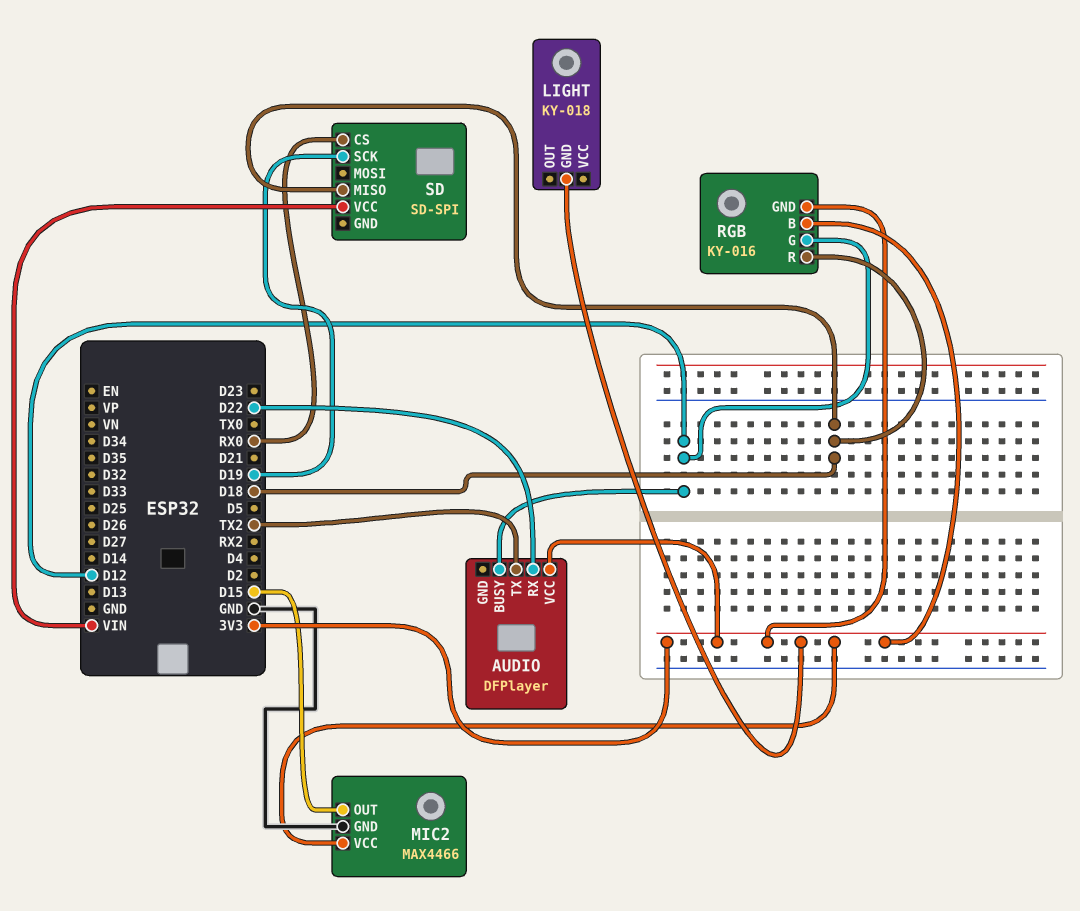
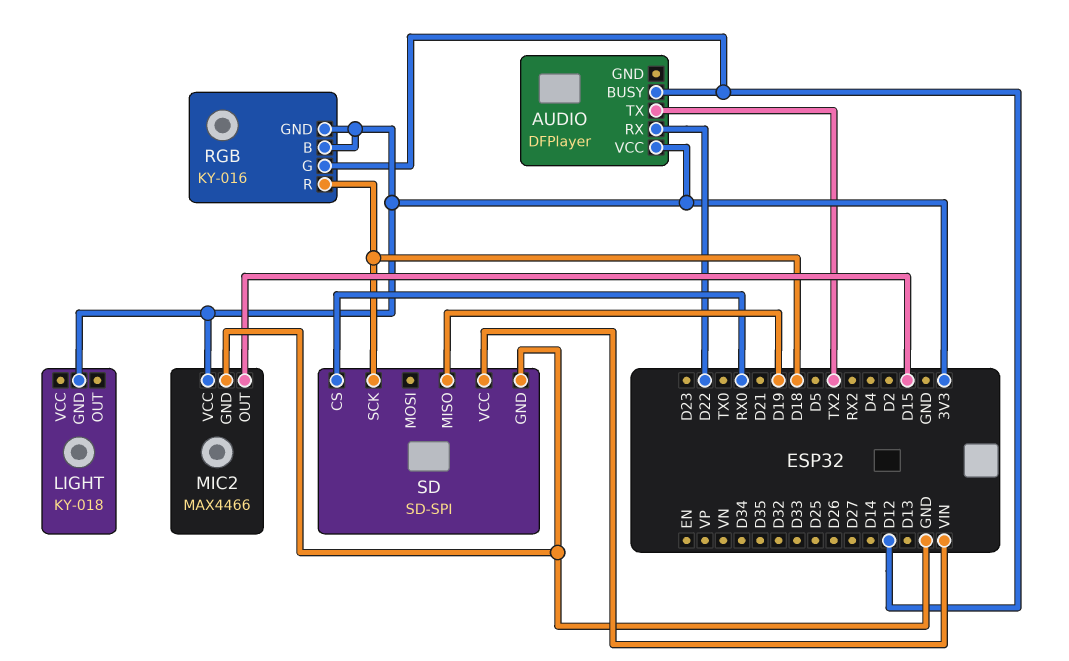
SD pin GND: none -> GND
SD pin MISO: D18 -> D19
SD pin SCK: D19 -> D18

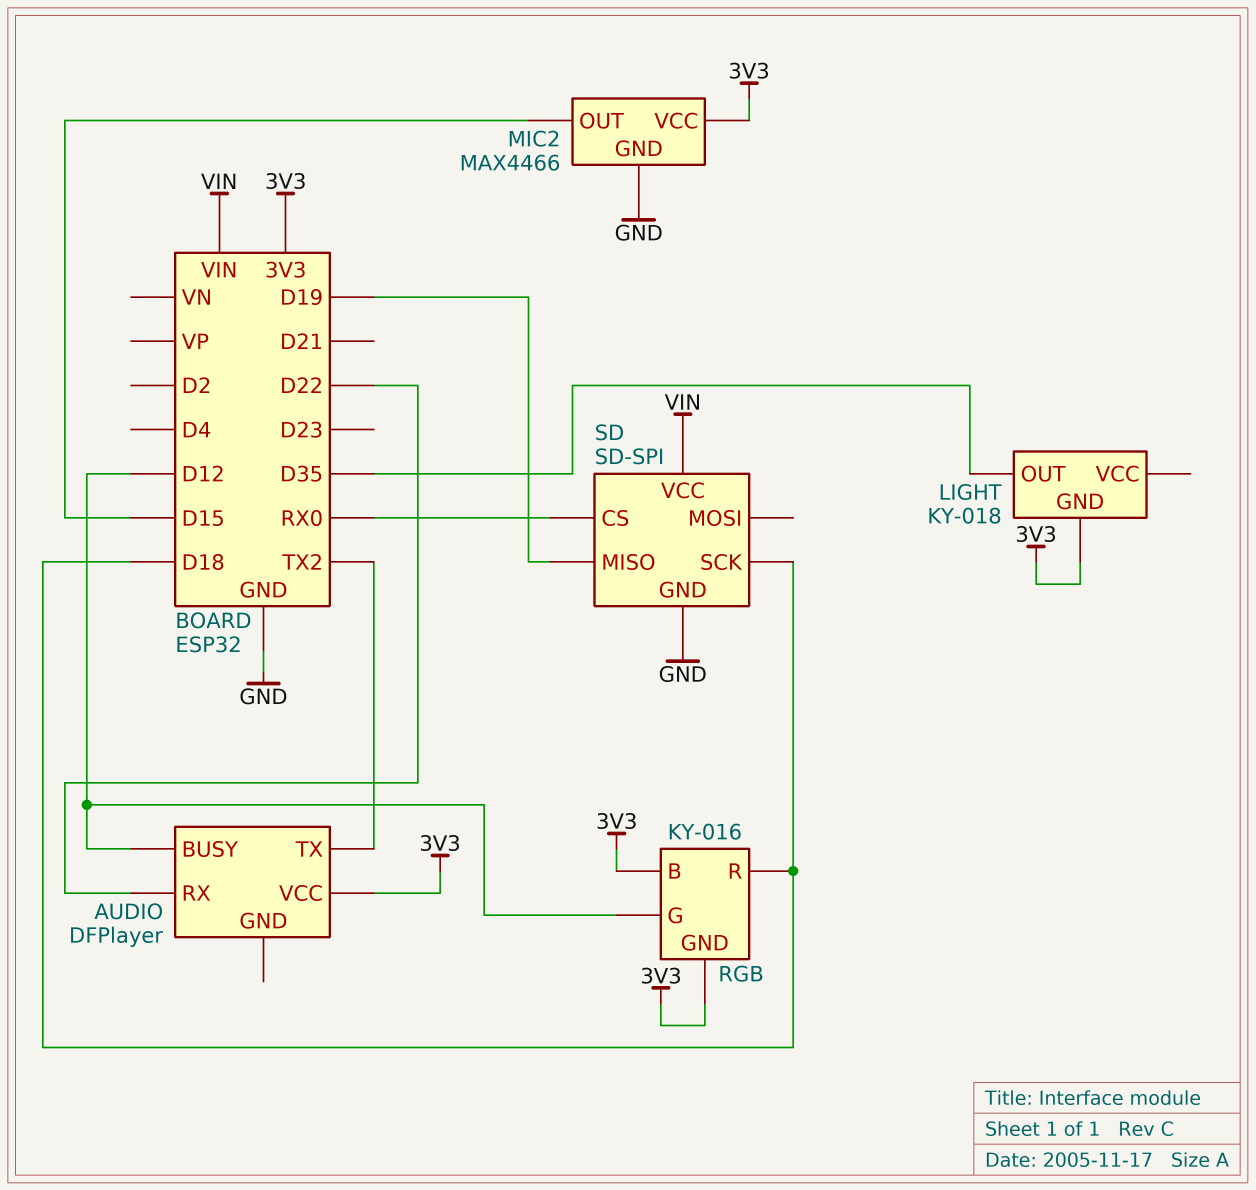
LIGHT pin OUT: none -> D35

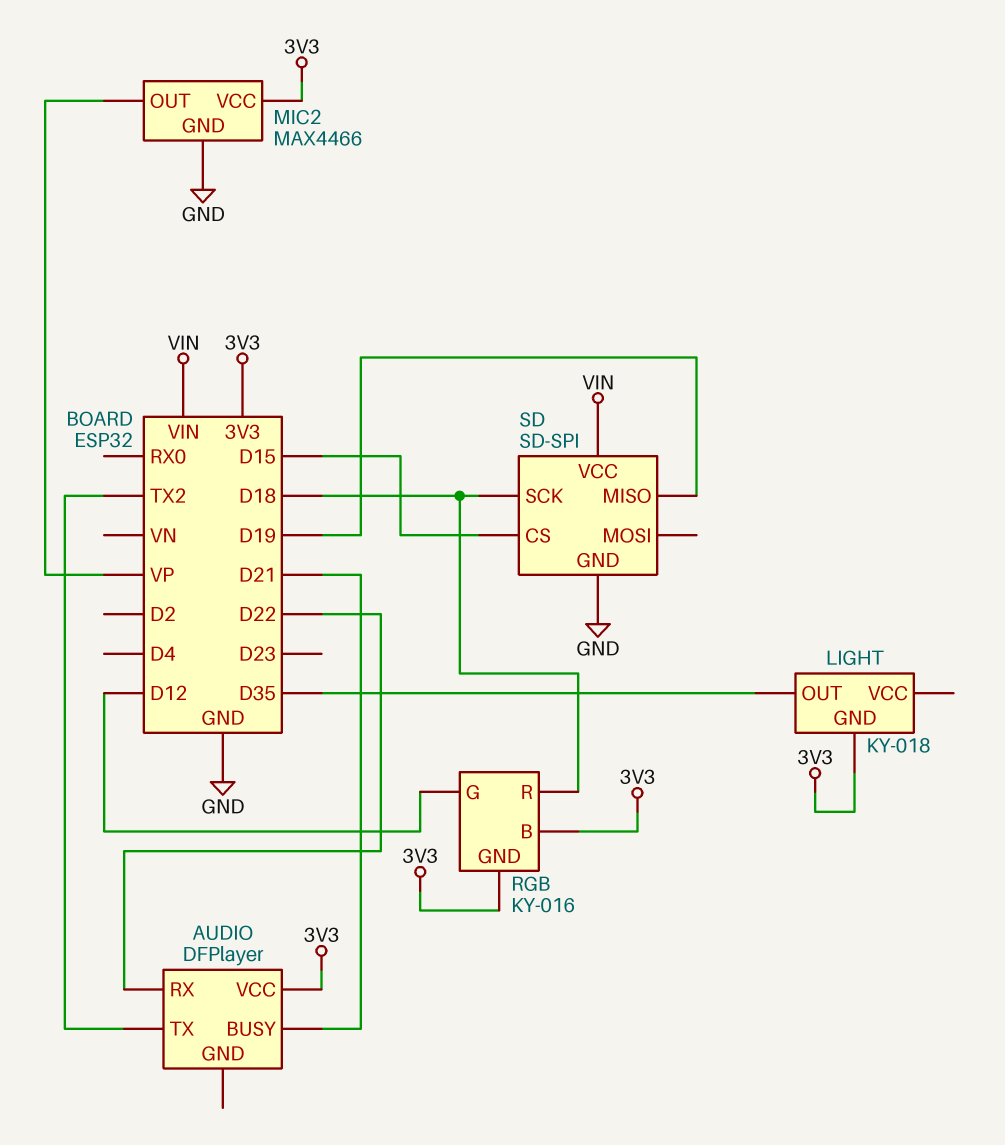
AUDIO pin BUSY: D12 -> D21
MIC2 pin OUT: D15 -> VP
SD pin CS: RX0 -> D15

